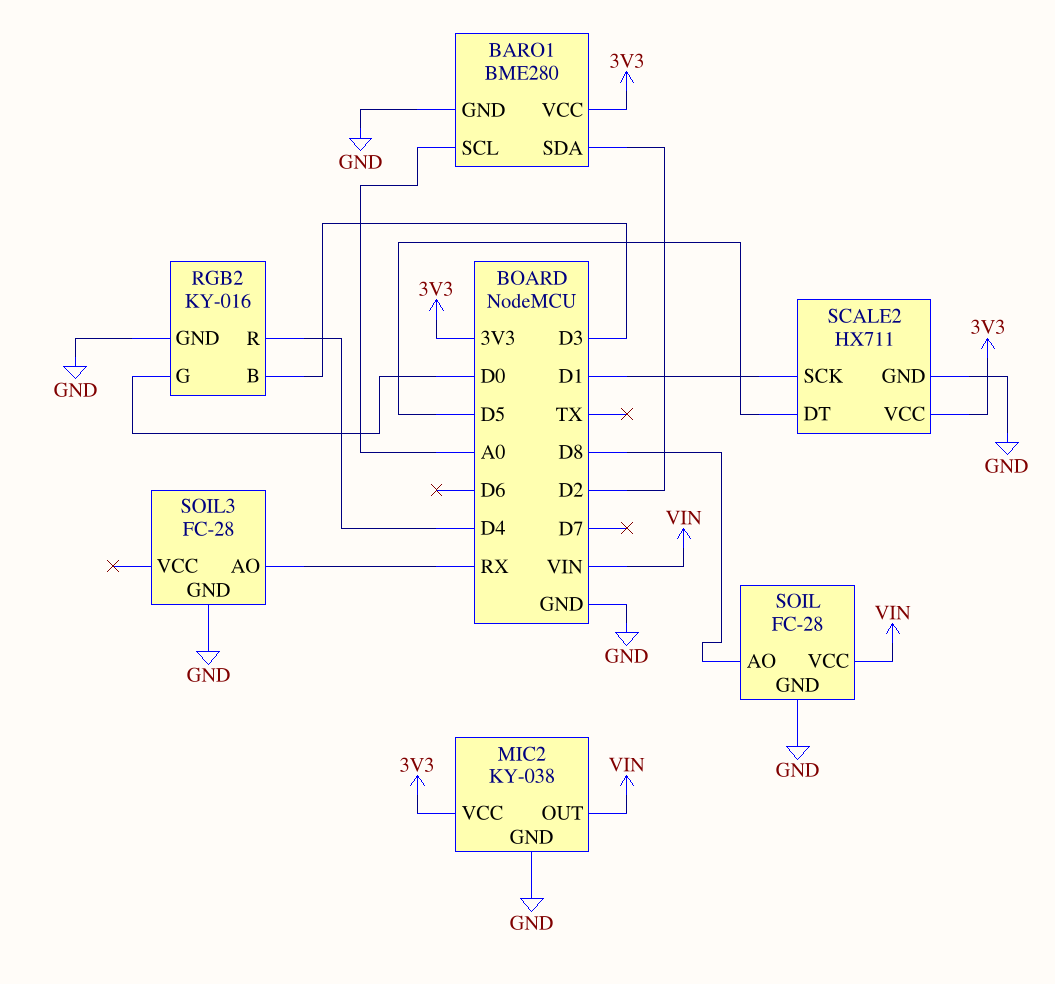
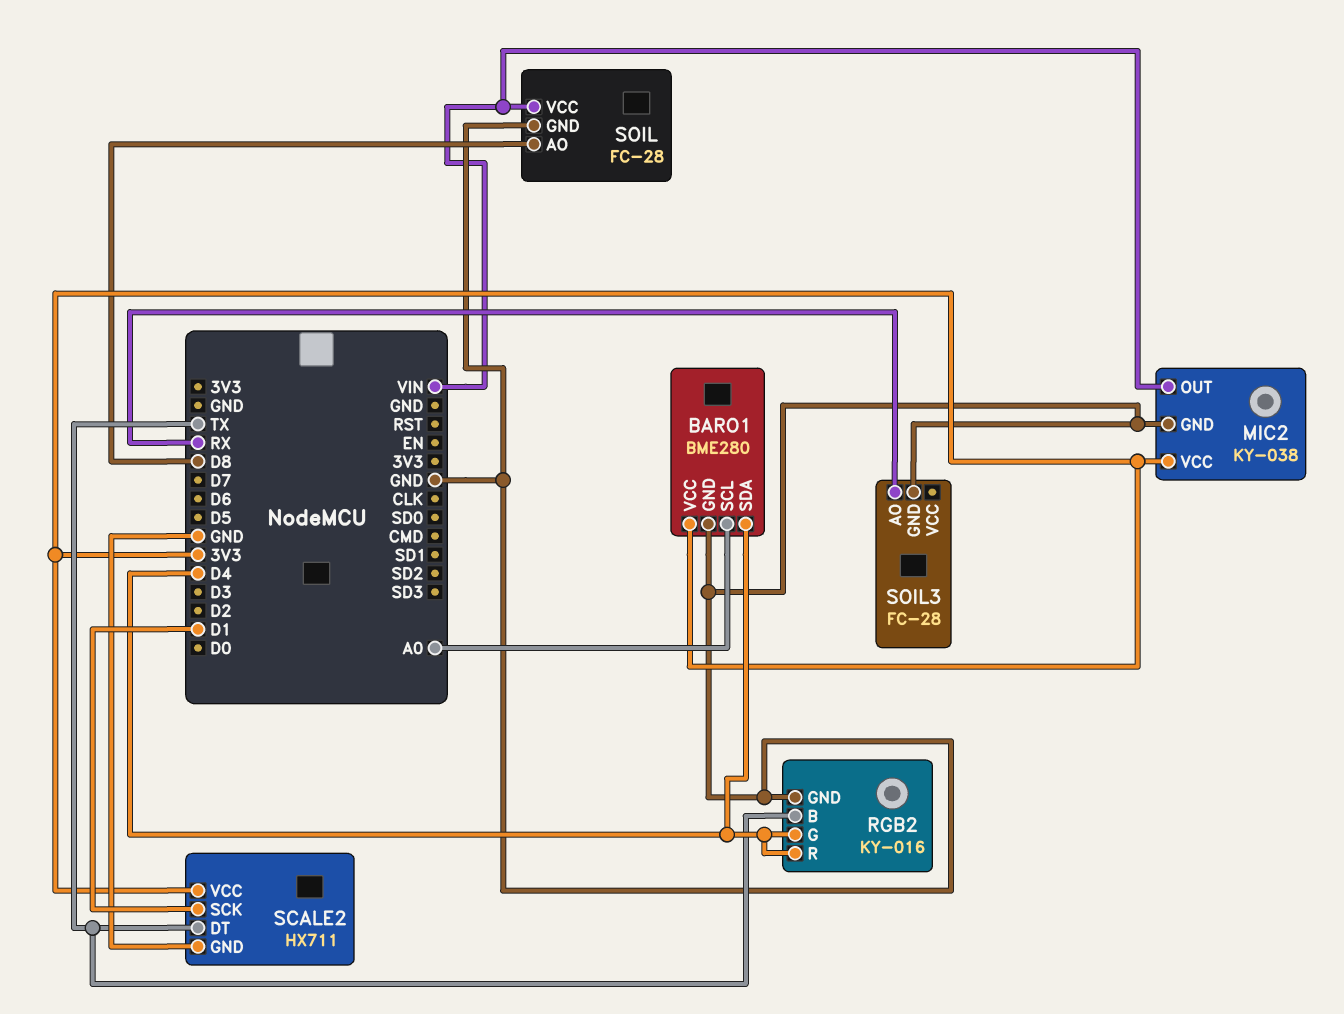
BARO1 pin SDA: D2 -> D4
RGB2 pin B: D3 -> TX
RGB2 pin G: D0 -> D4
SCALE2 pin DT: D5 -> TX

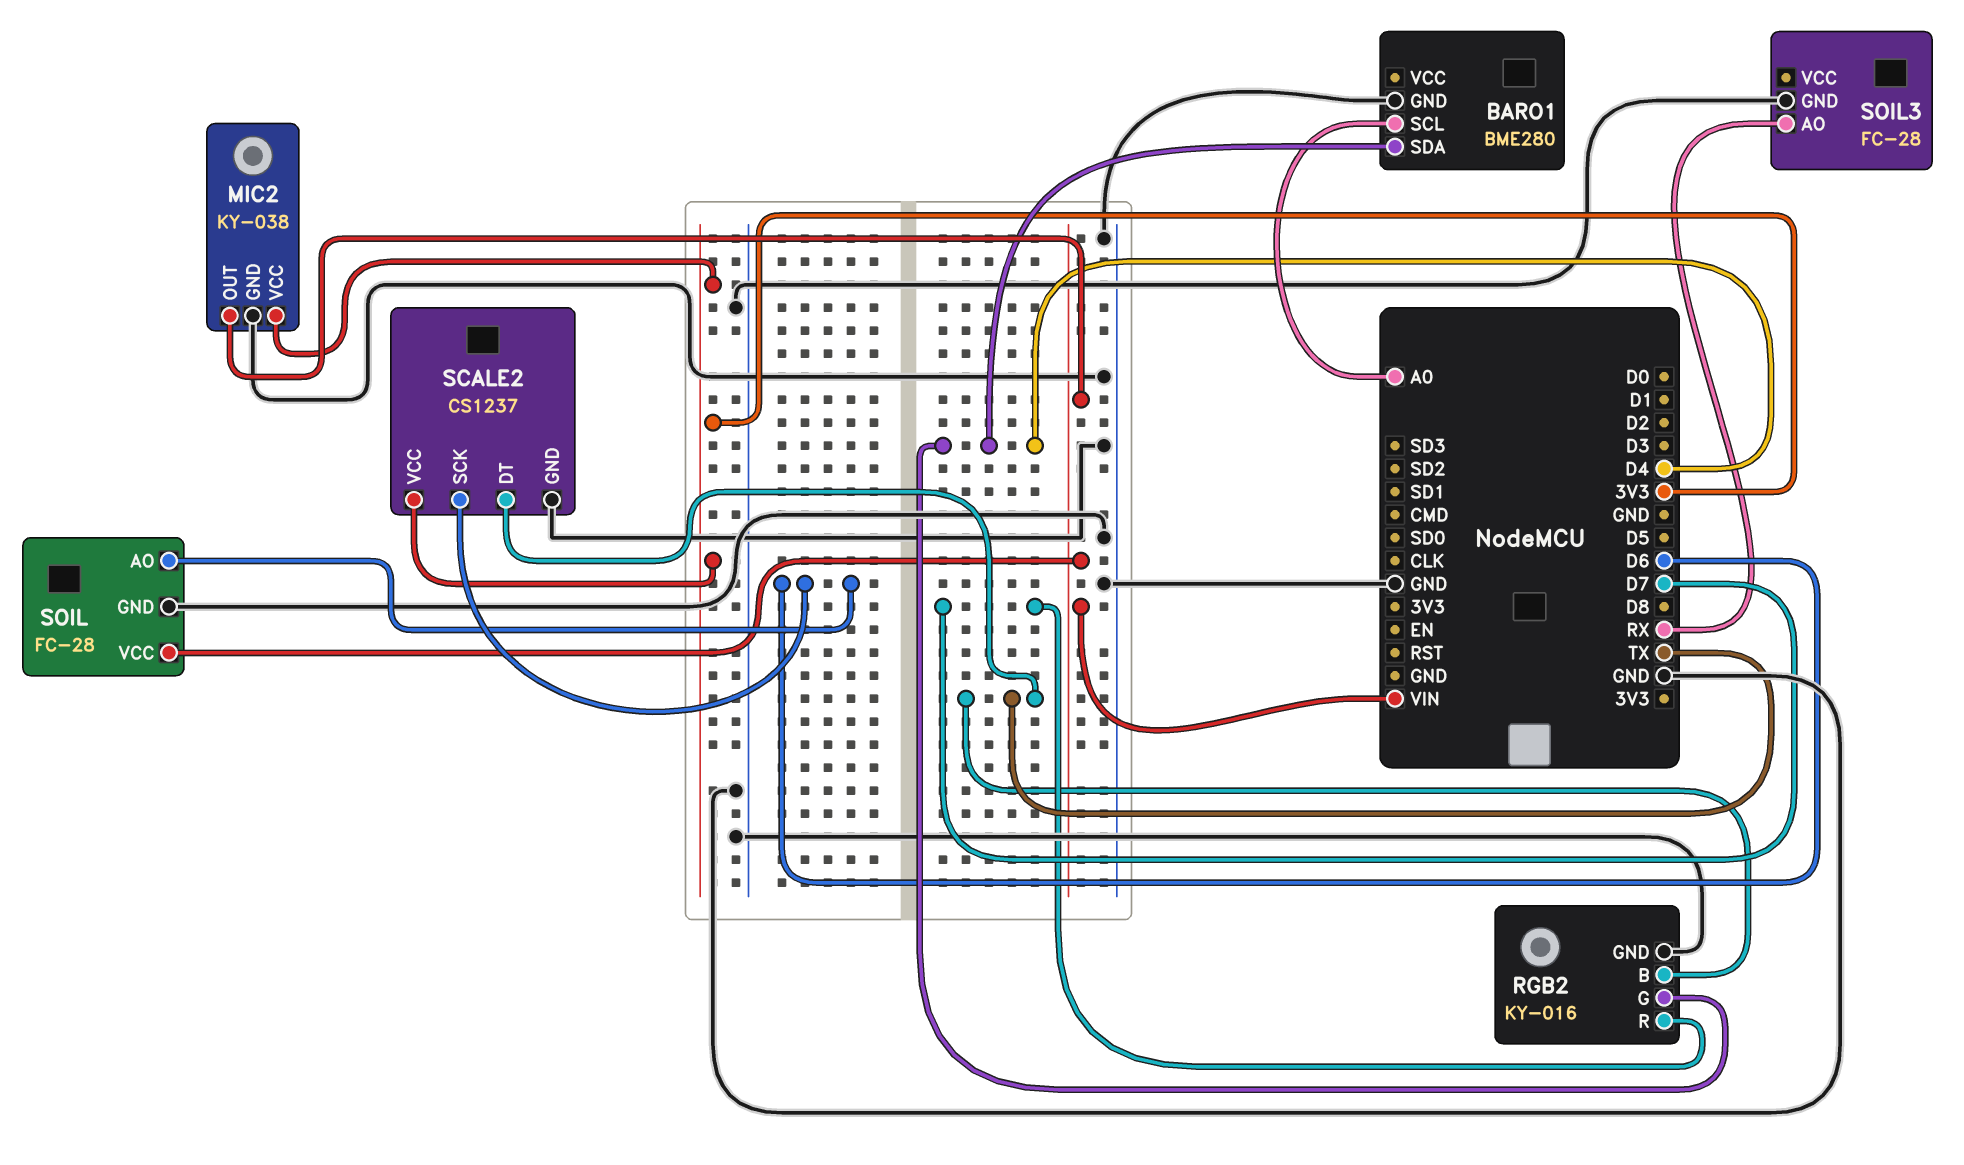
BARO1 pin VCC: 3V3 -> none
RGB2 pin R: D4 -> D7
SCALE2: HX711 -> CS1237
SCALE2 pin SCK: D1 -> D6
SOIL pin AO: D8 -> D6

